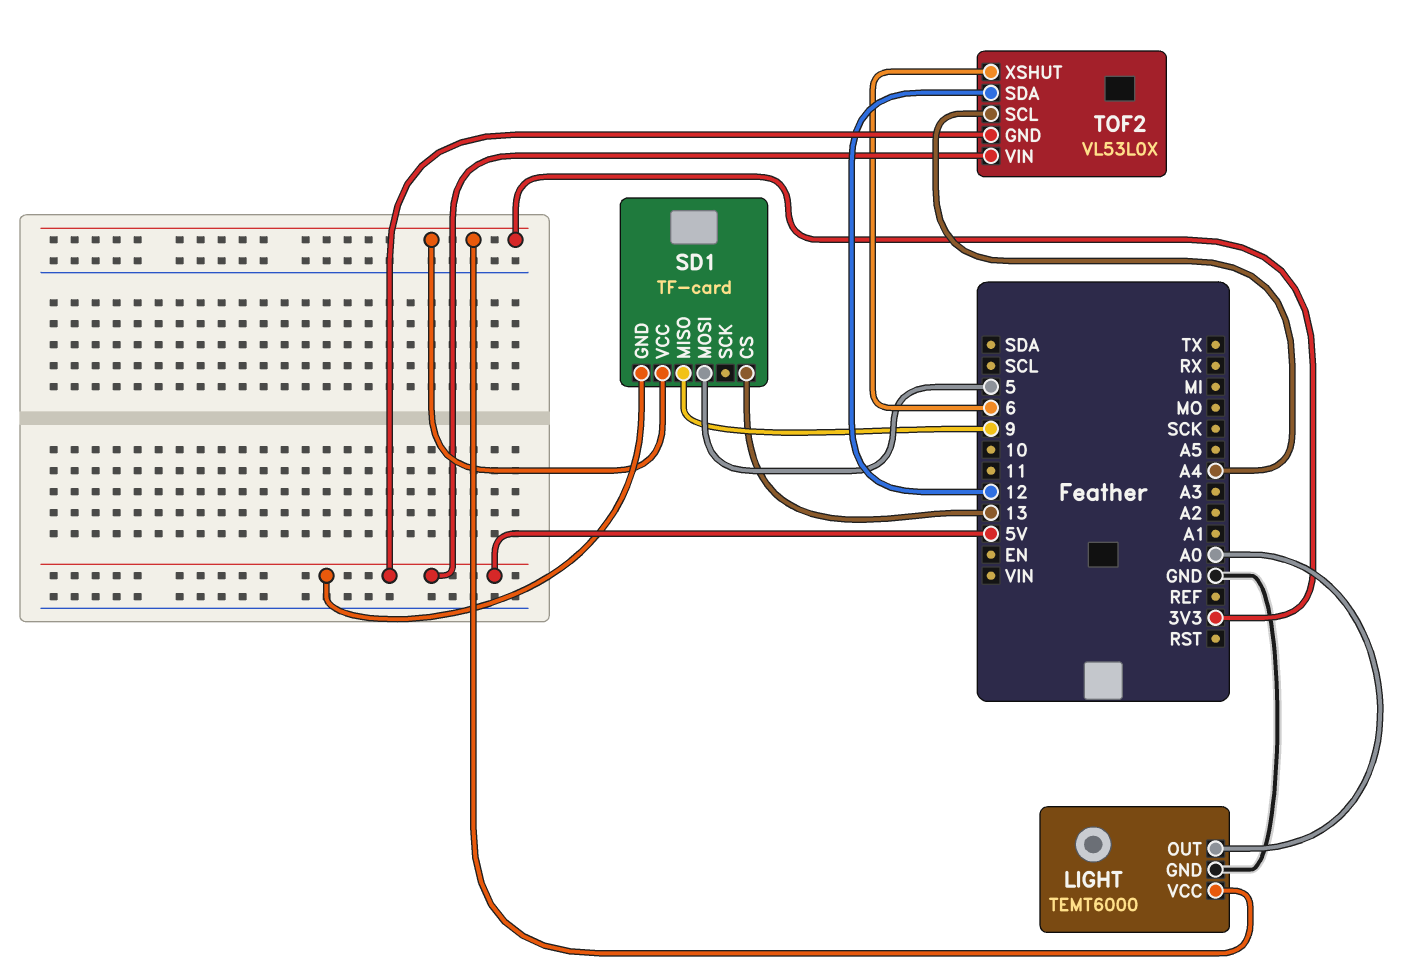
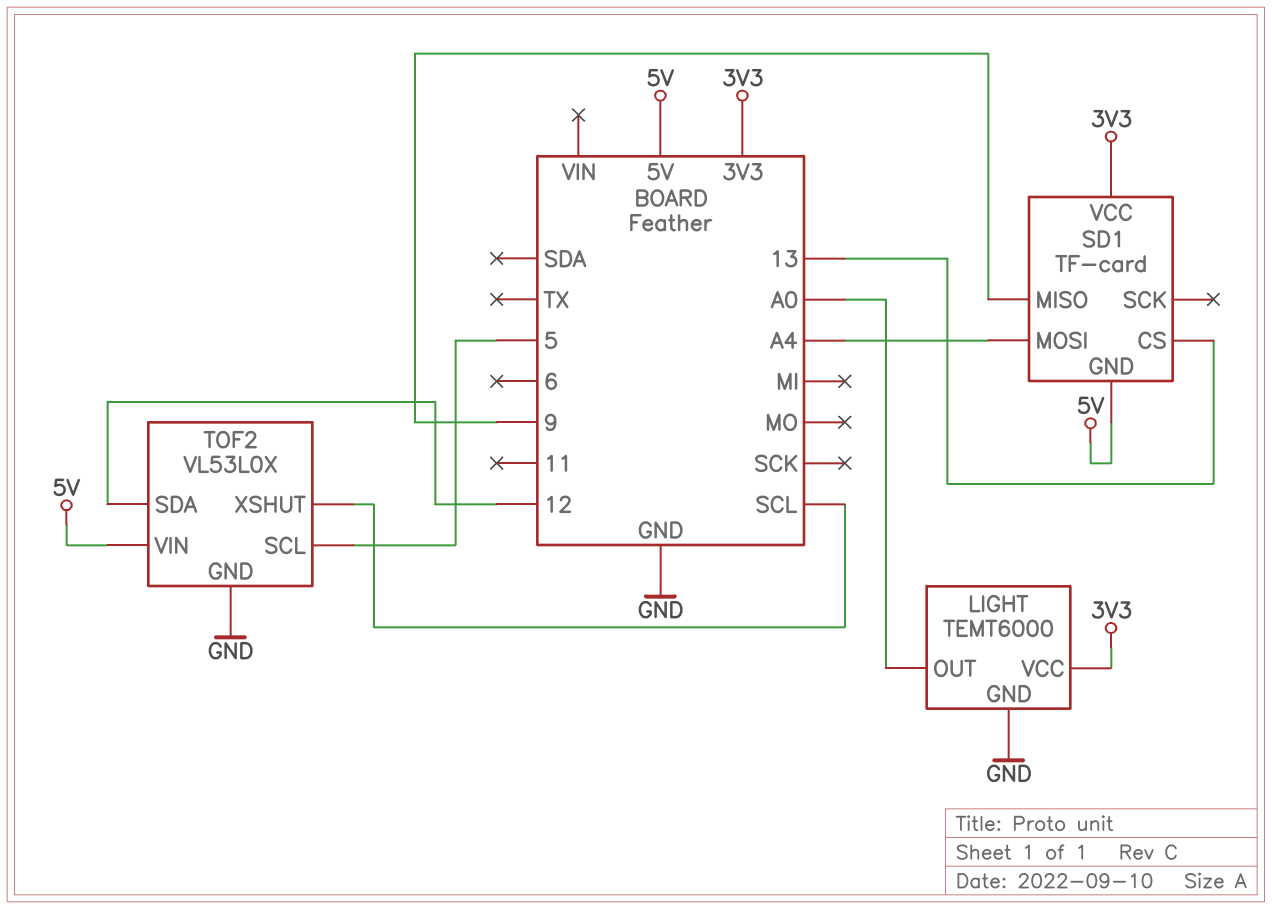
SD1 pin MOSI: 5 -> A4
TOF2 pin GND: 5V -> GND
TOF2 pin SCL: A4 -> 5
TOF2 pin XSHUT: 6 -> SCL

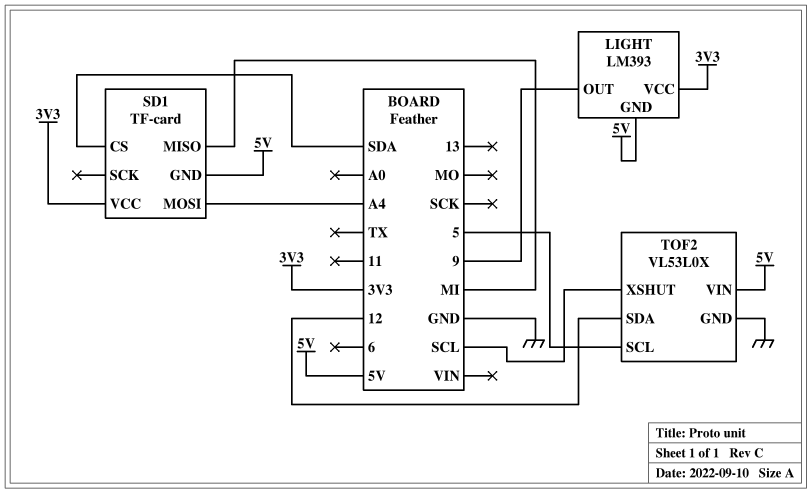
LIGHT: TEMT6000 -> LM393
LIGHT pin GND: GND -> 5V
LIGHT pin OUT: A0 -> 9
SD1 pin CS: 13 -> SDA
SD1 pin MISO: 9 -> MI

